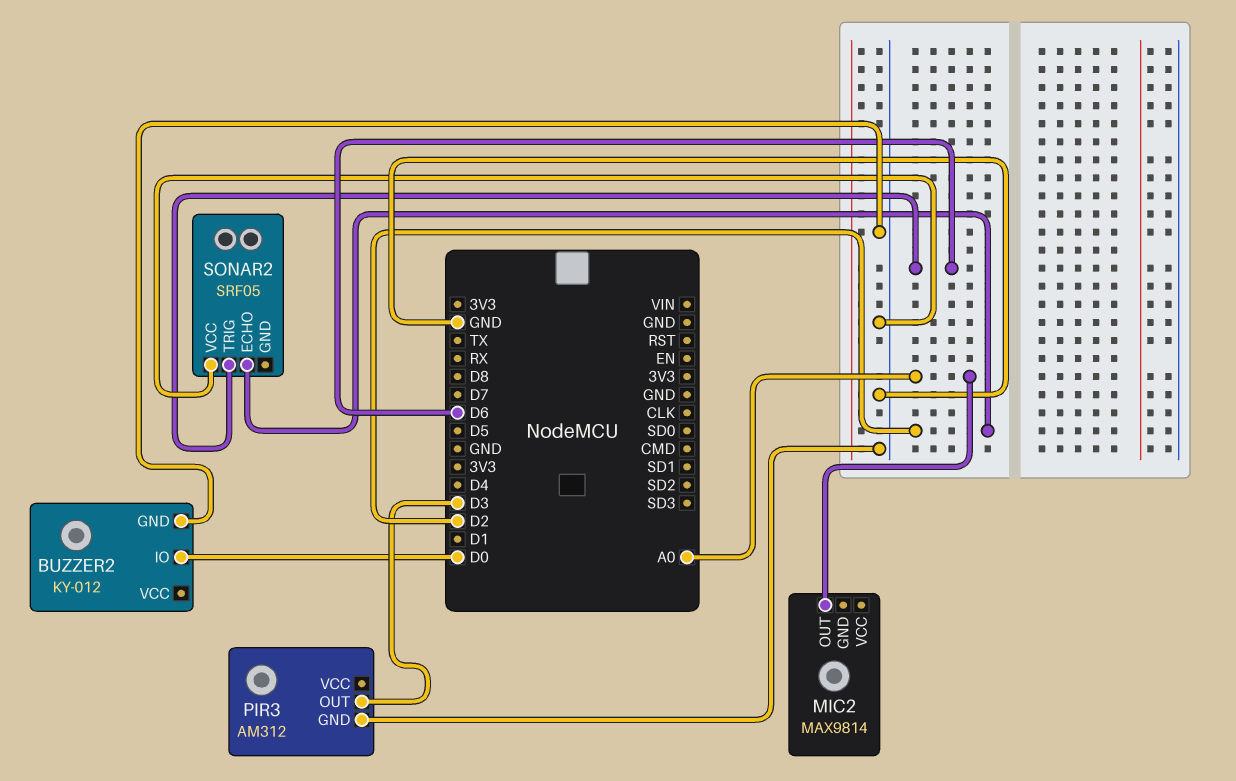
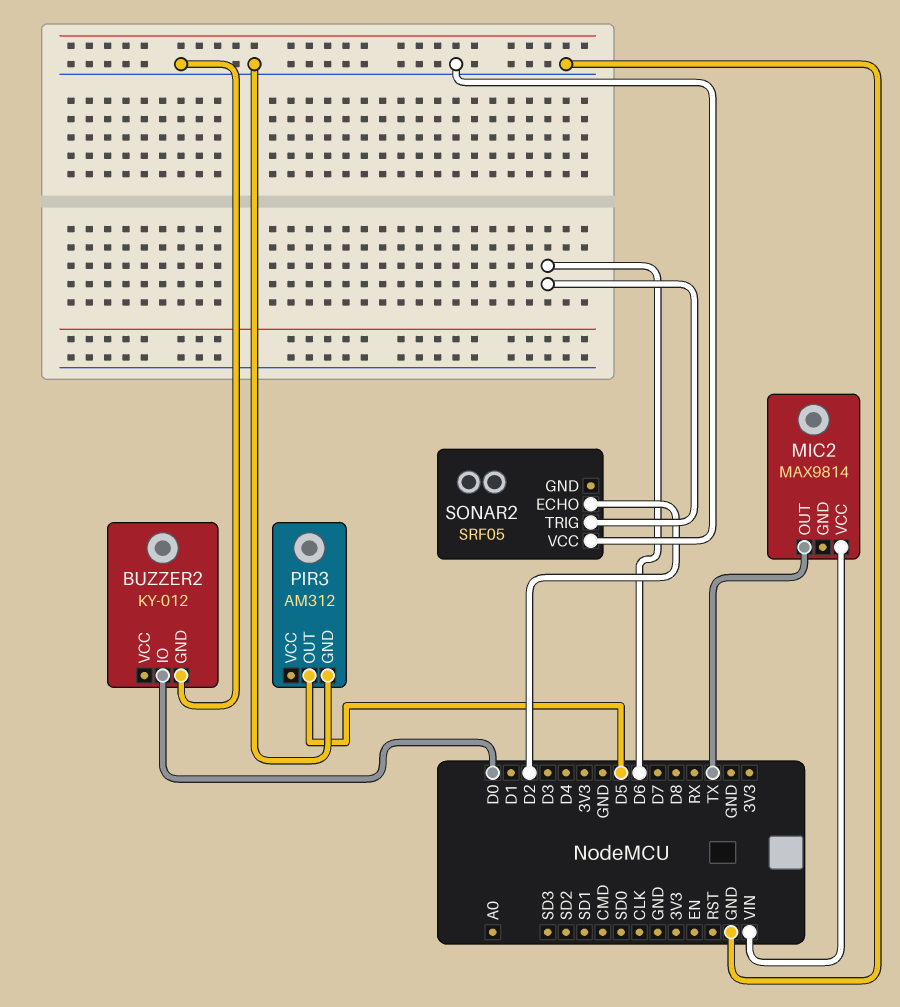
MIC2 pin OUT: A0 -> TX
MIC2 pin VCC: none -> VIN
PIR3 pin OUT: D3 -> D5

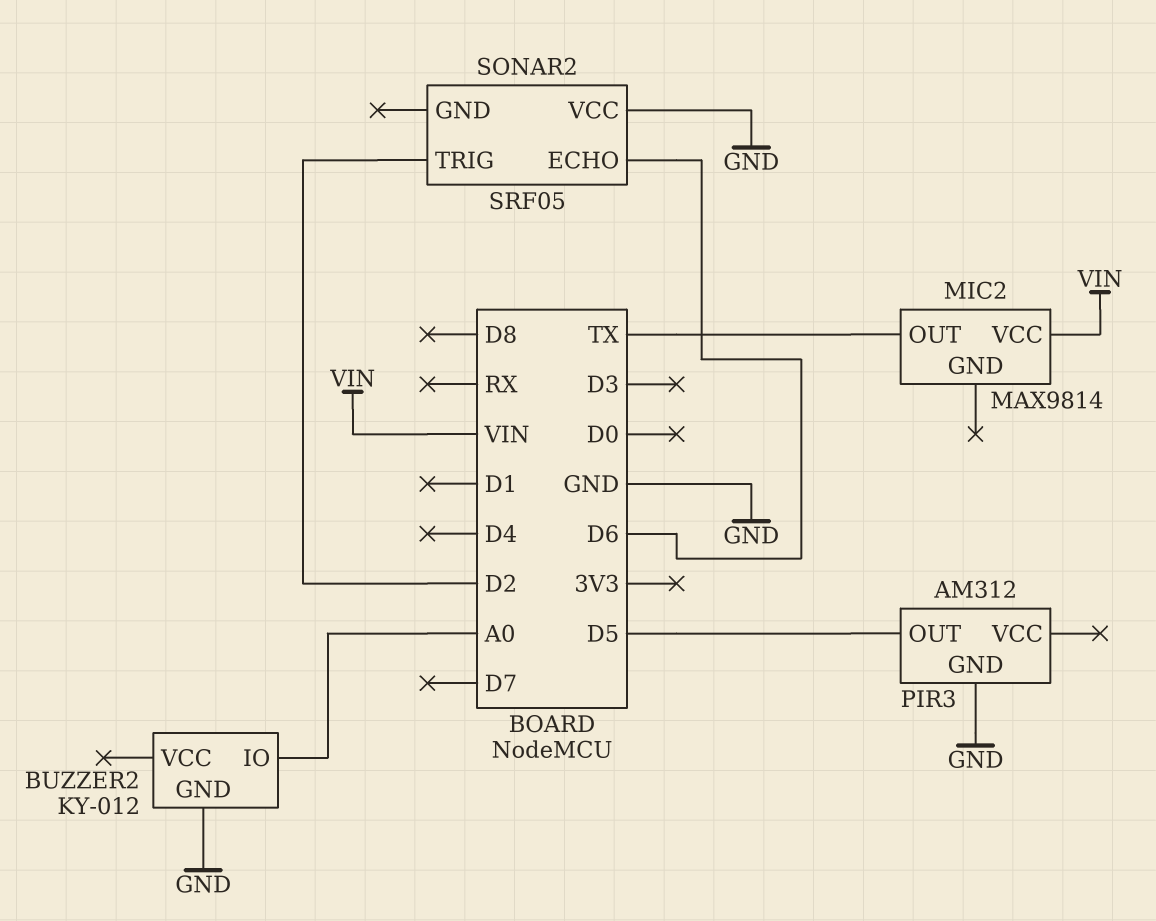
BUZZER2 pin IO: D0 -> A0
SONAR2 pin ECHO: D2 -> D6
SONAR2 pin TRIG: D6 -> D2

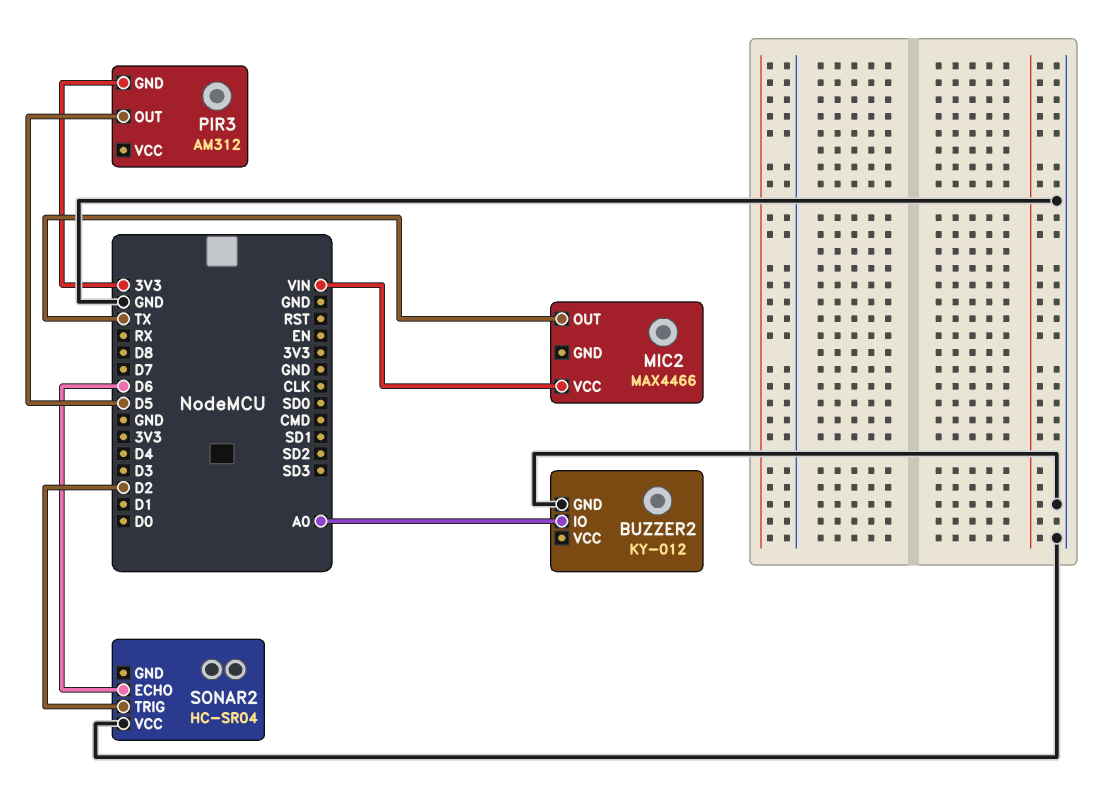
MIC2: MAX9814 -> MAX4466
PIR3 pin GND: GND -> 3V3
SONAR2: SRF05 -> HC-SR04

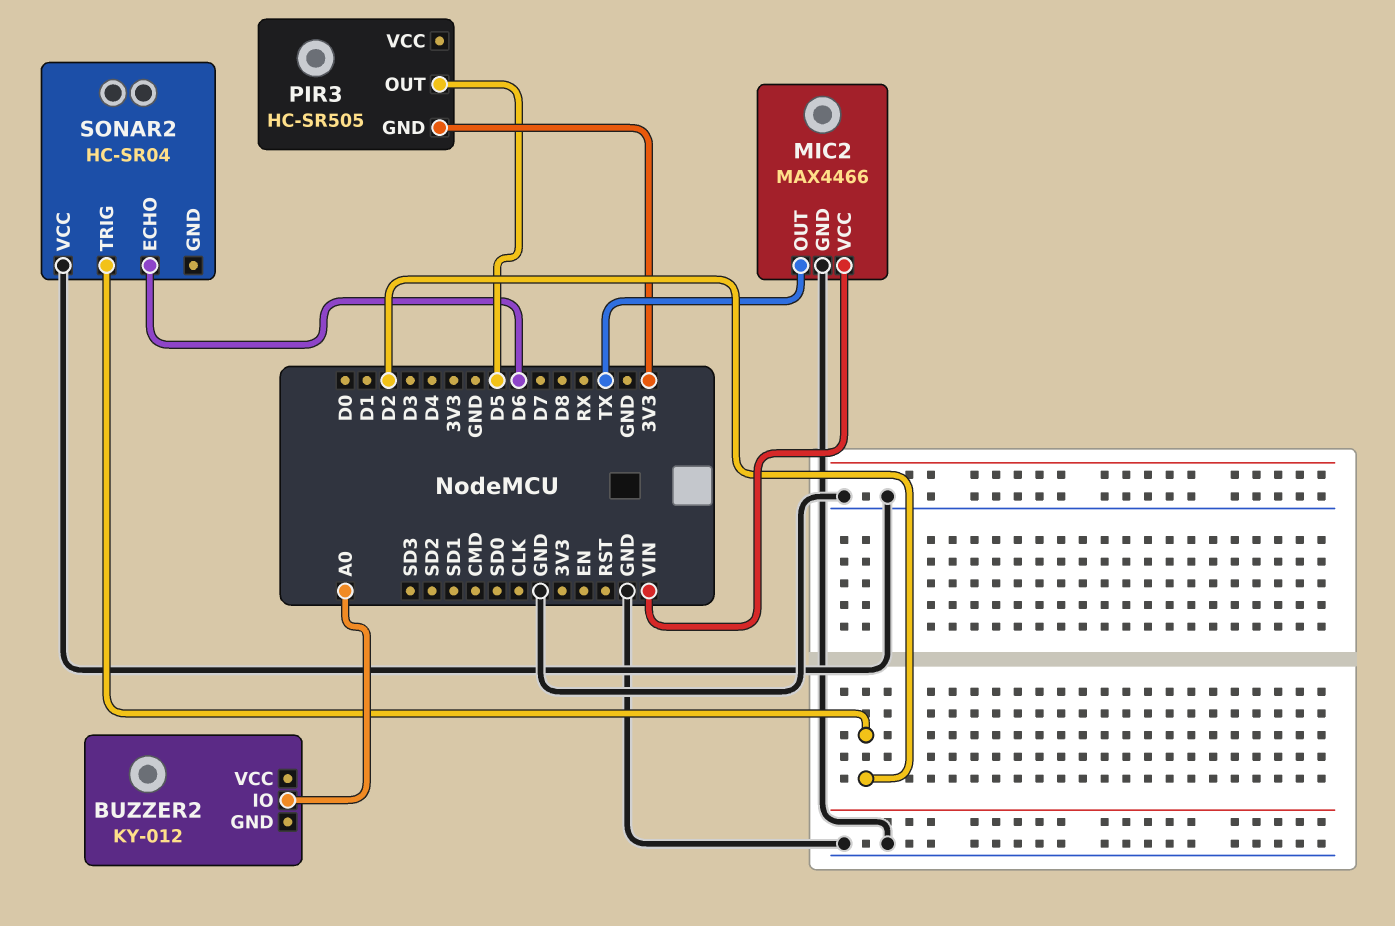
BUZZER2 pin GND: GND -> none
MIC2 pin GND: none -> GND
PIR3: AM312 -> HC-SR505

